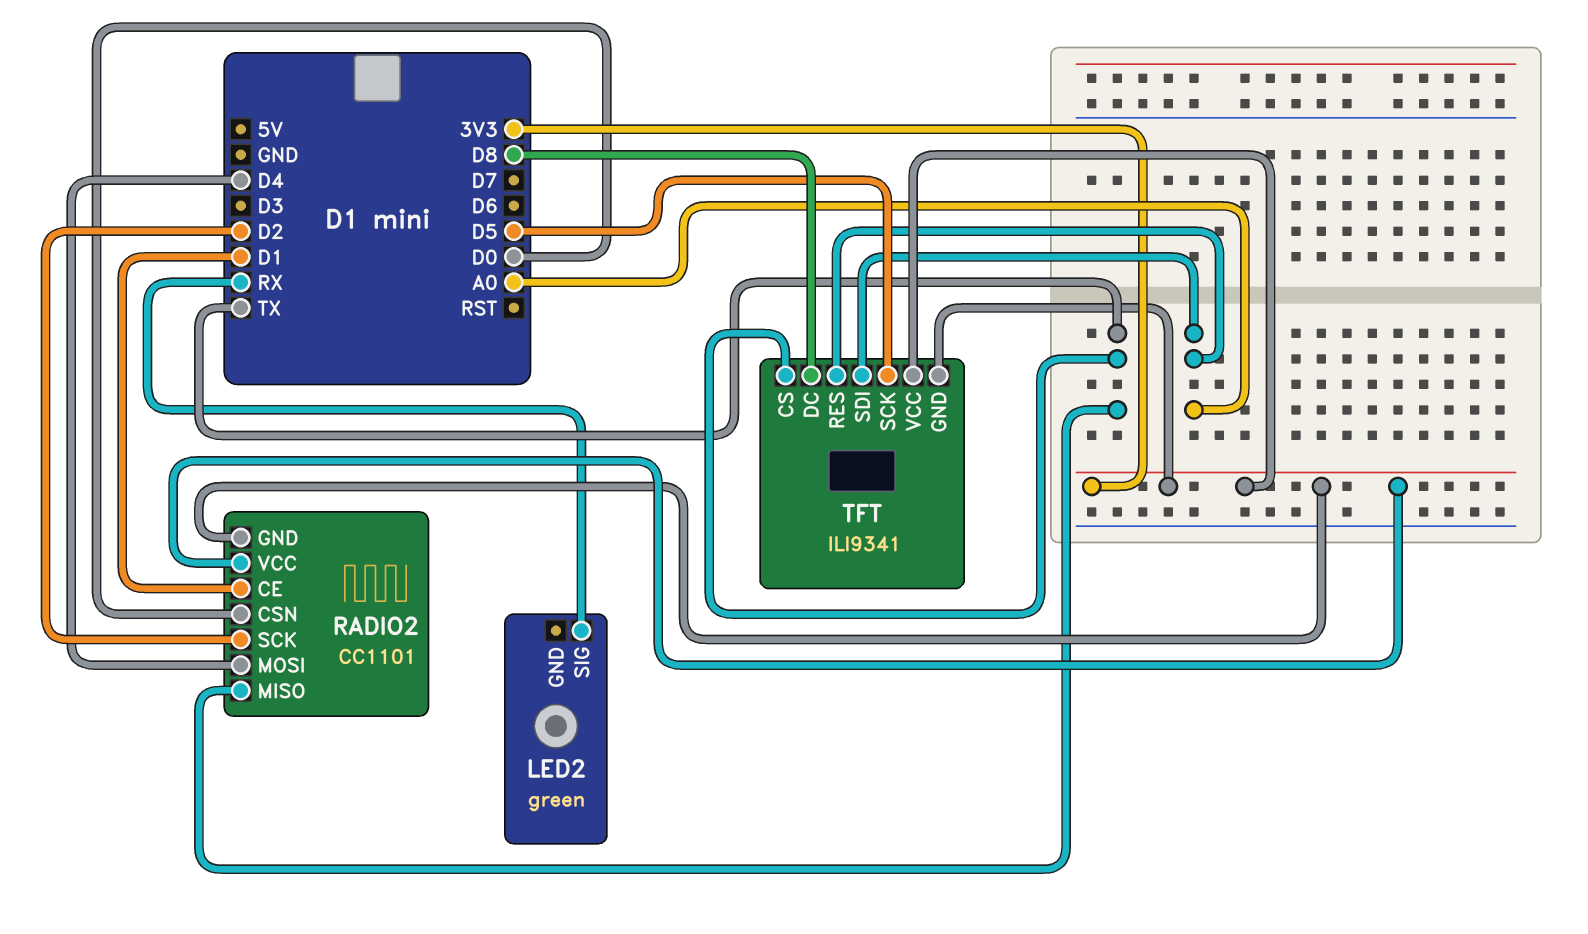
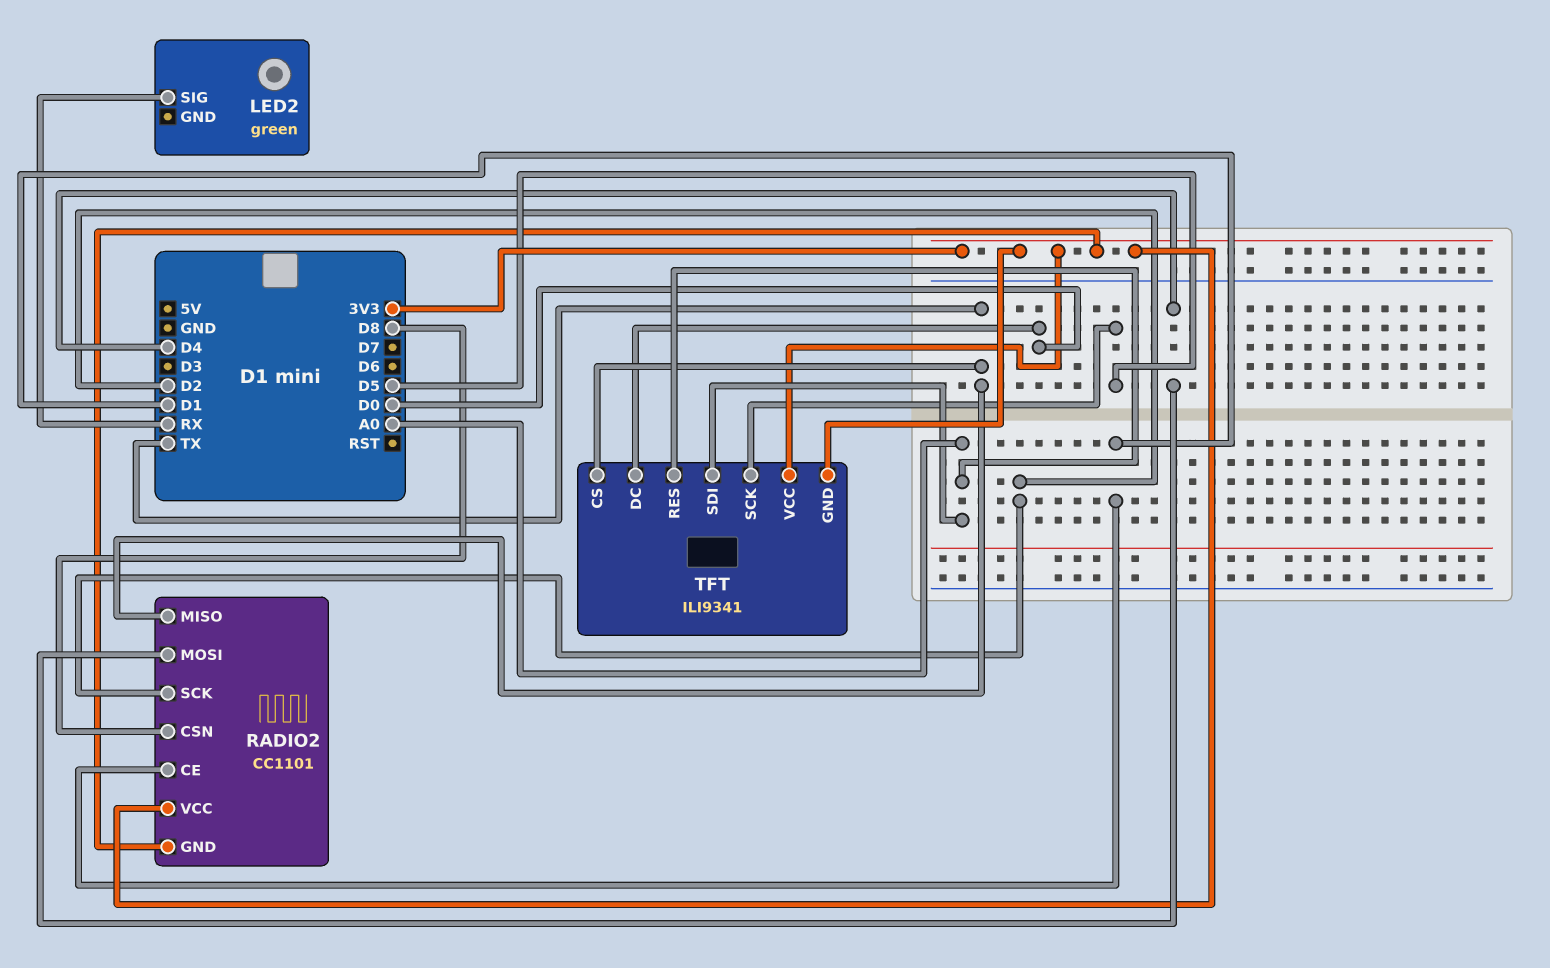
RADIO2 pin CSN: D0 -> D8
TFT pin DC: D8 -> D0

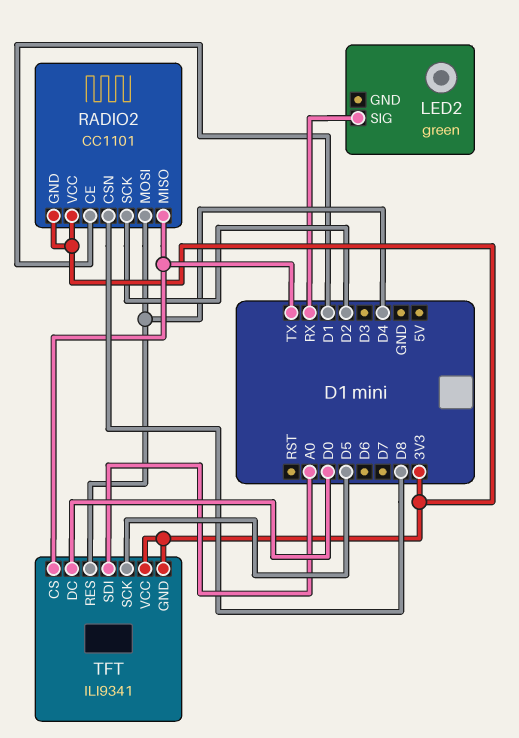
TFT pin RES: A0 -> D4

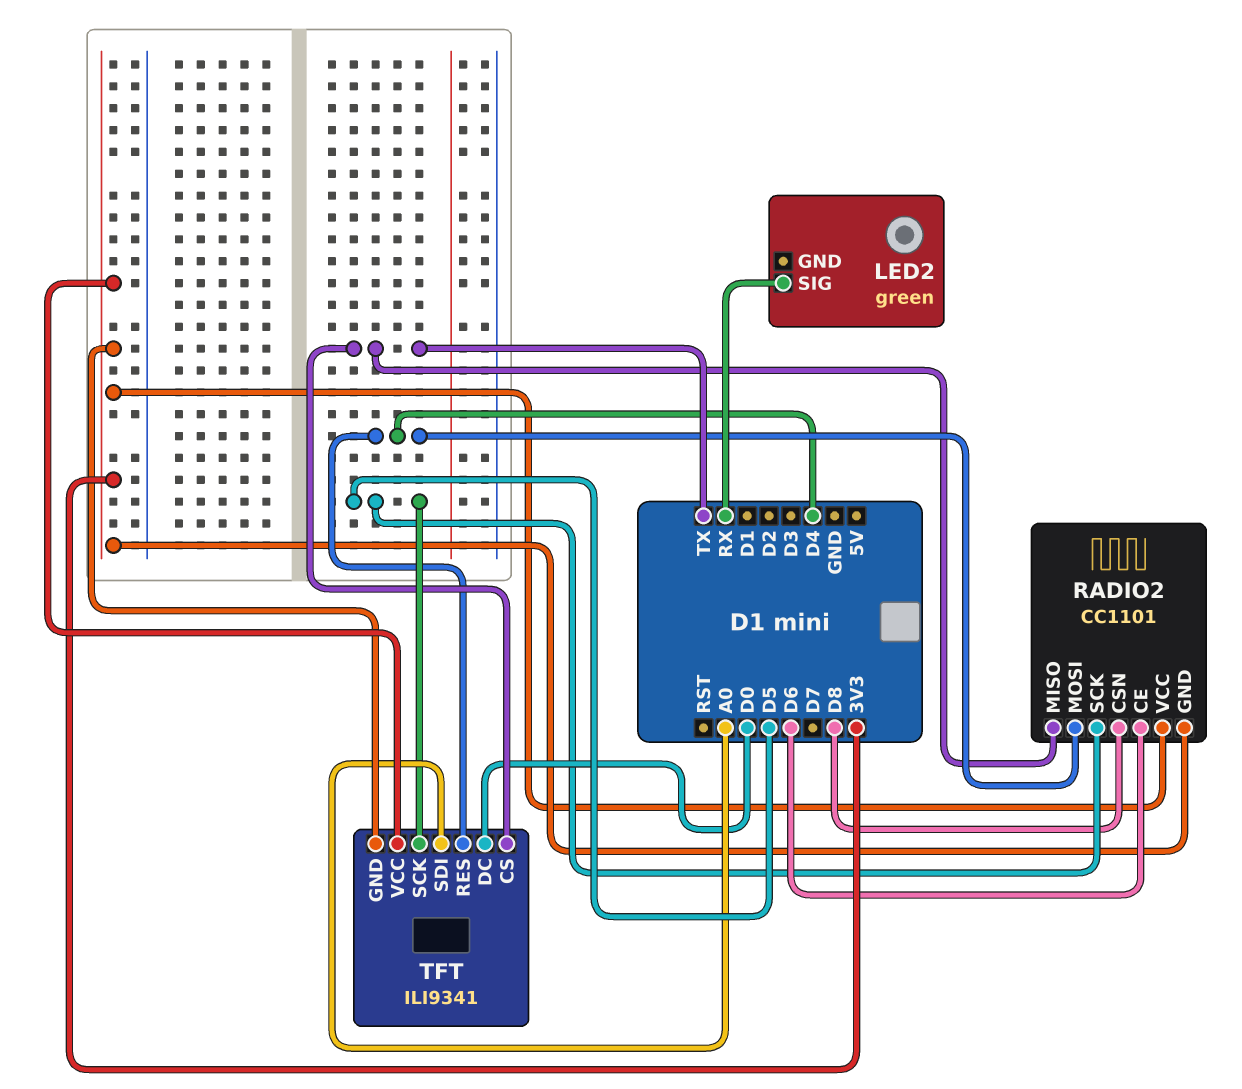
RADIO2 pin CE: D1 -> D6
RADIO2 pin SCK: D2 -> D5

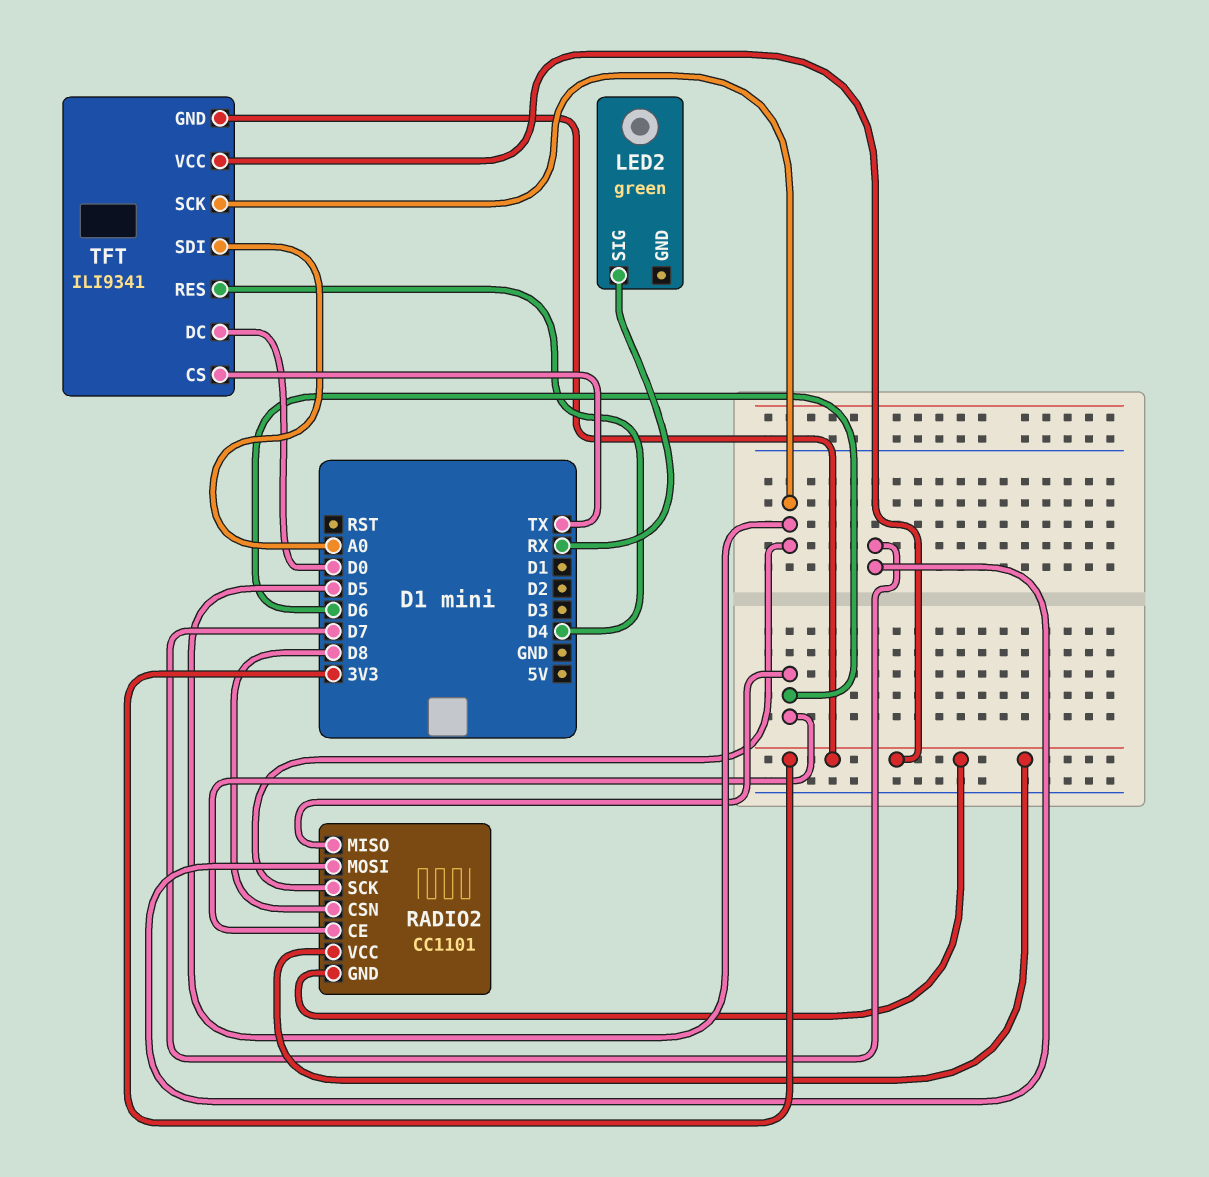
RADIO2 pin MISO: TX -> D6
RADIO2 pin MOSI: D4 -> D7

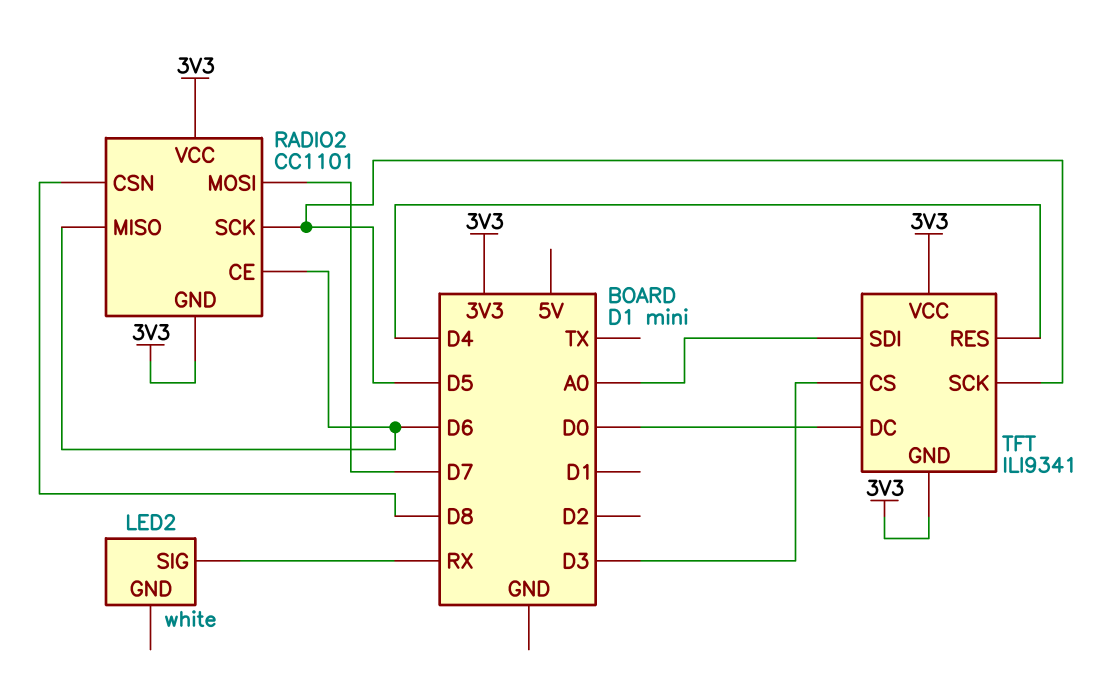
LED2: green -> white
TFT pin CS: TX -> D3

